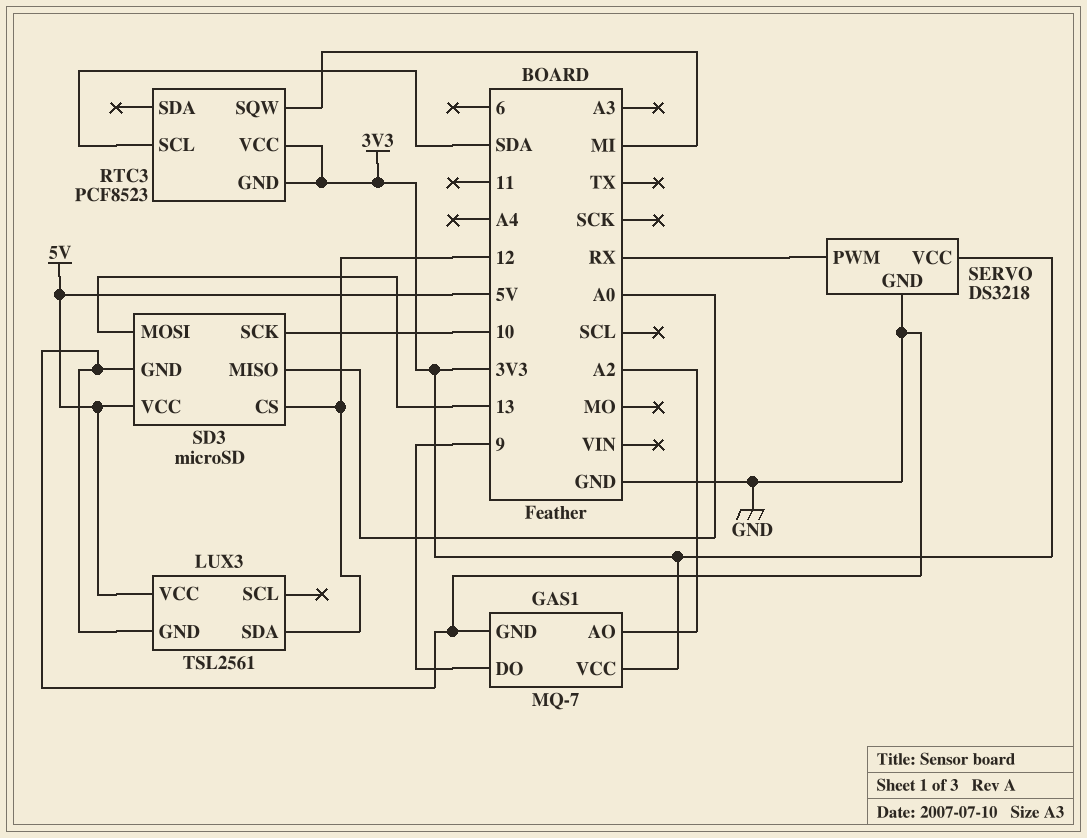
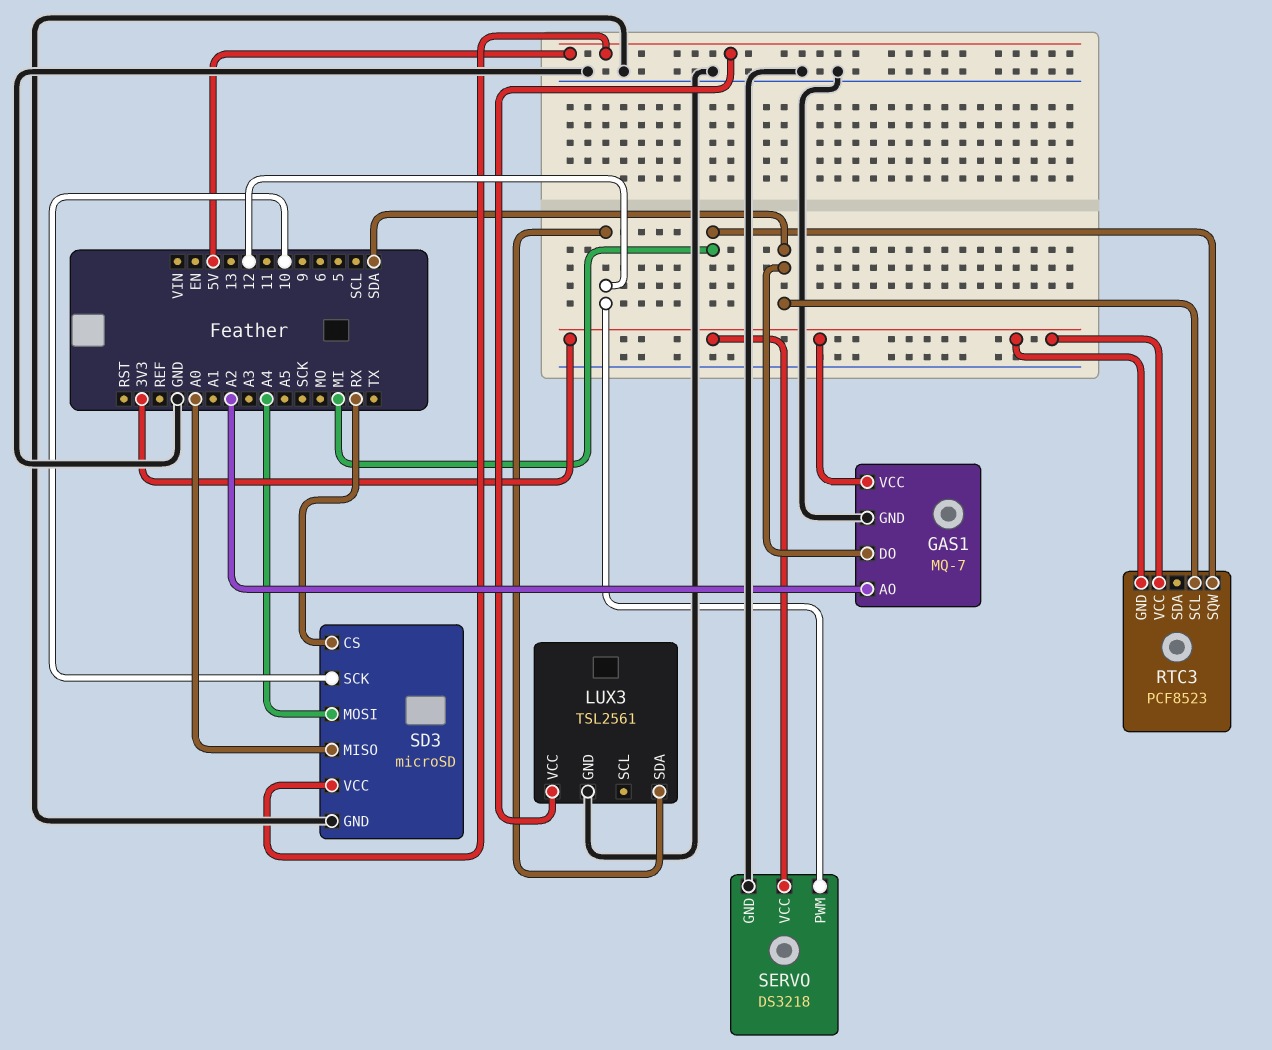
GAS1 pin DO: 9 -> SDA
SD3 pin CS: 12 -> RX
SD3 pin MOSI: 13 -> A4
SERVO pin PWM: RX -> 12

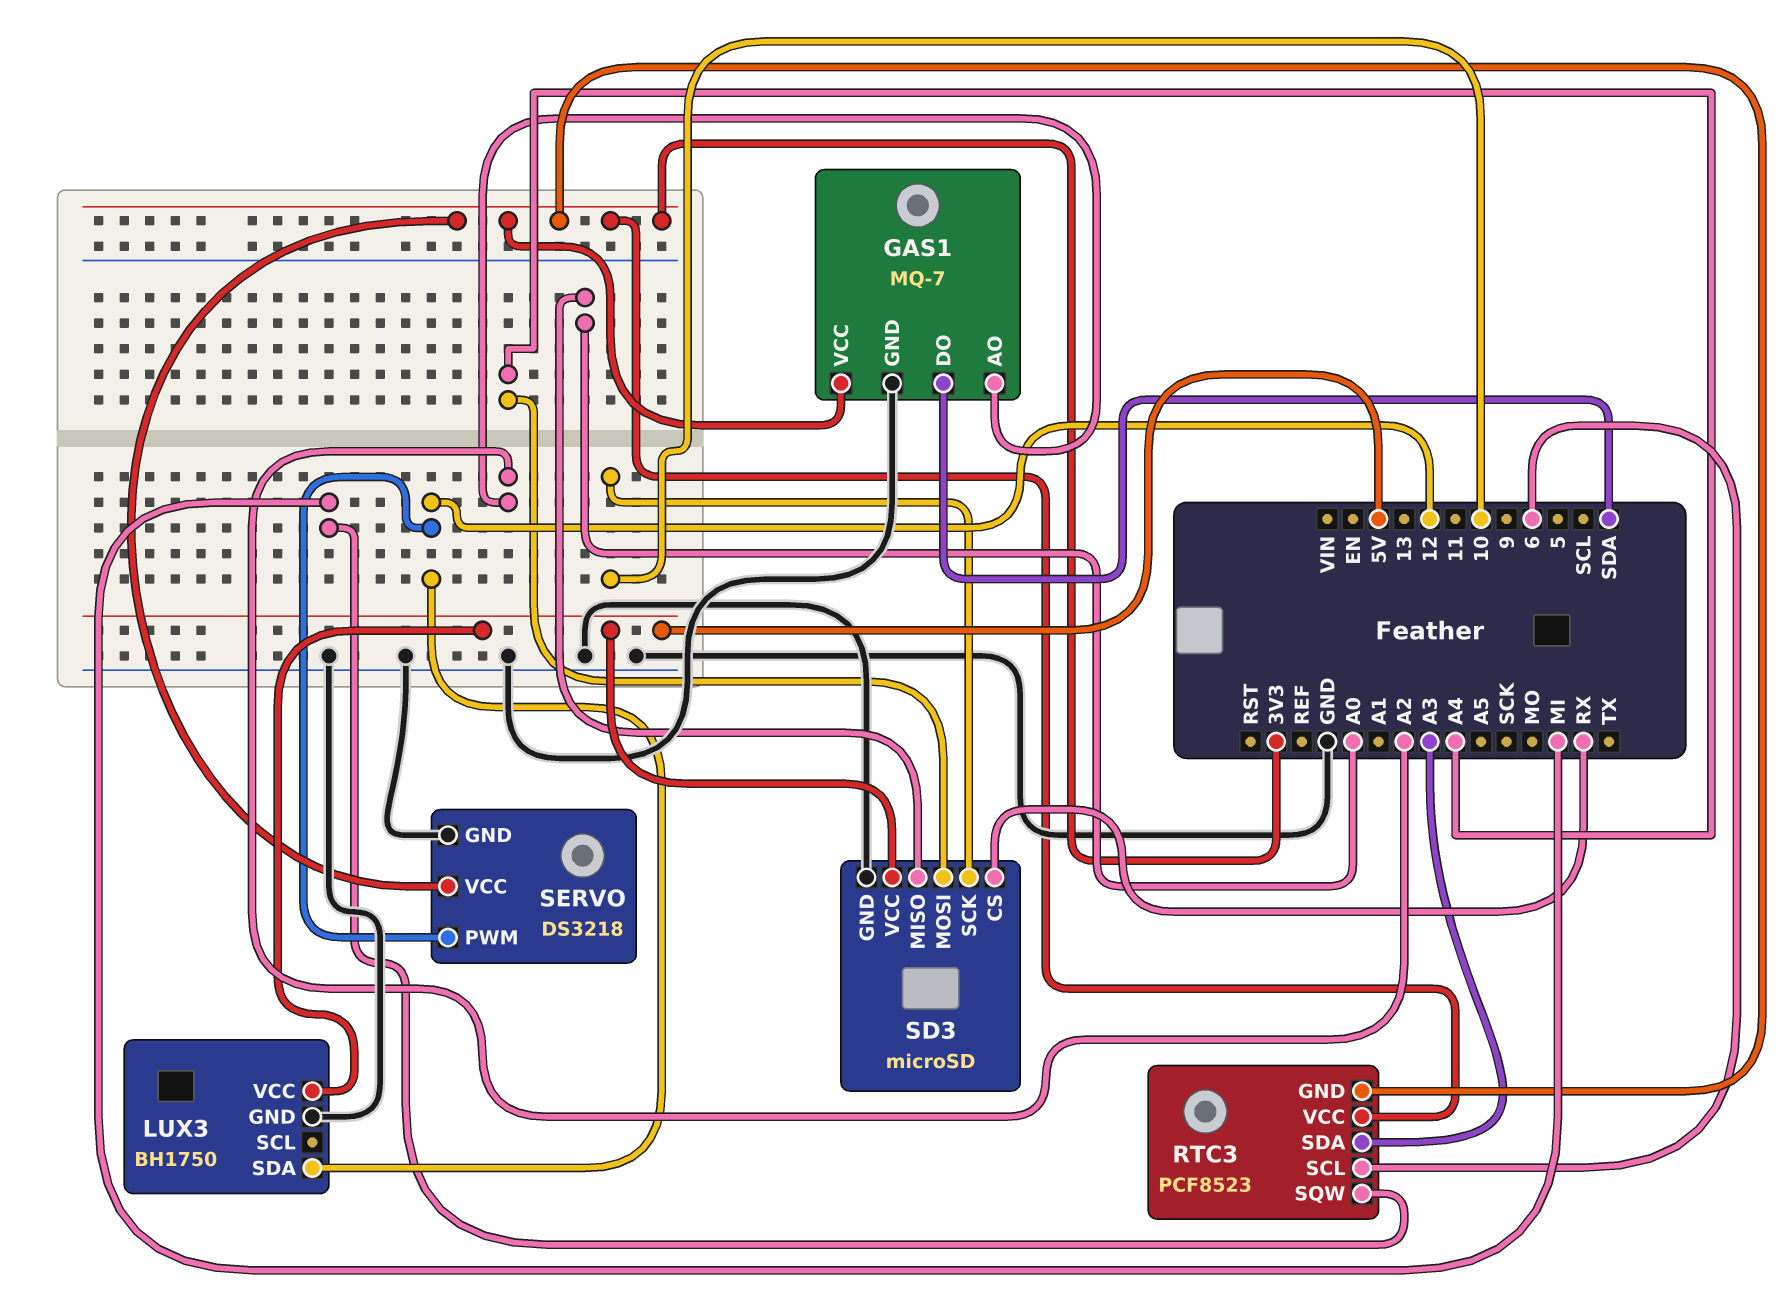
LUX3: TSL2561 -> BH1750
RTC3 pin SCL: SDA -> 6
RTC3 pin SDA: none -> A3

